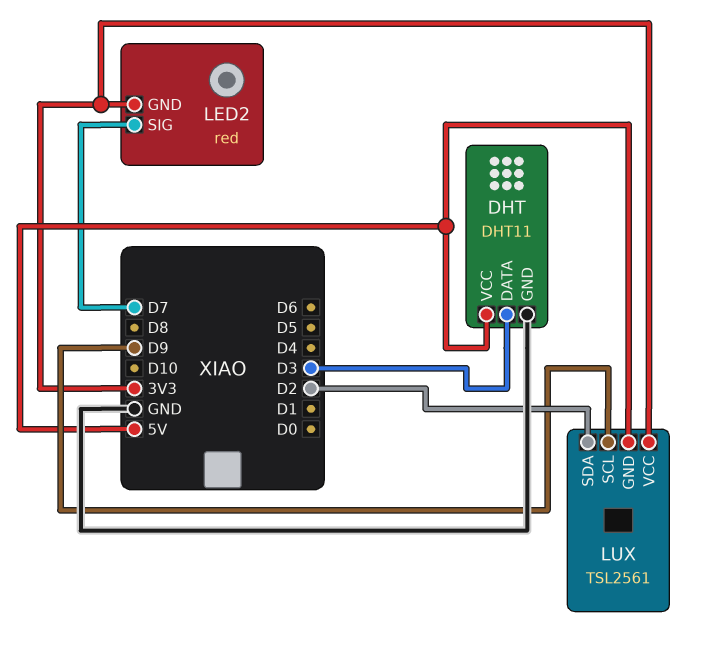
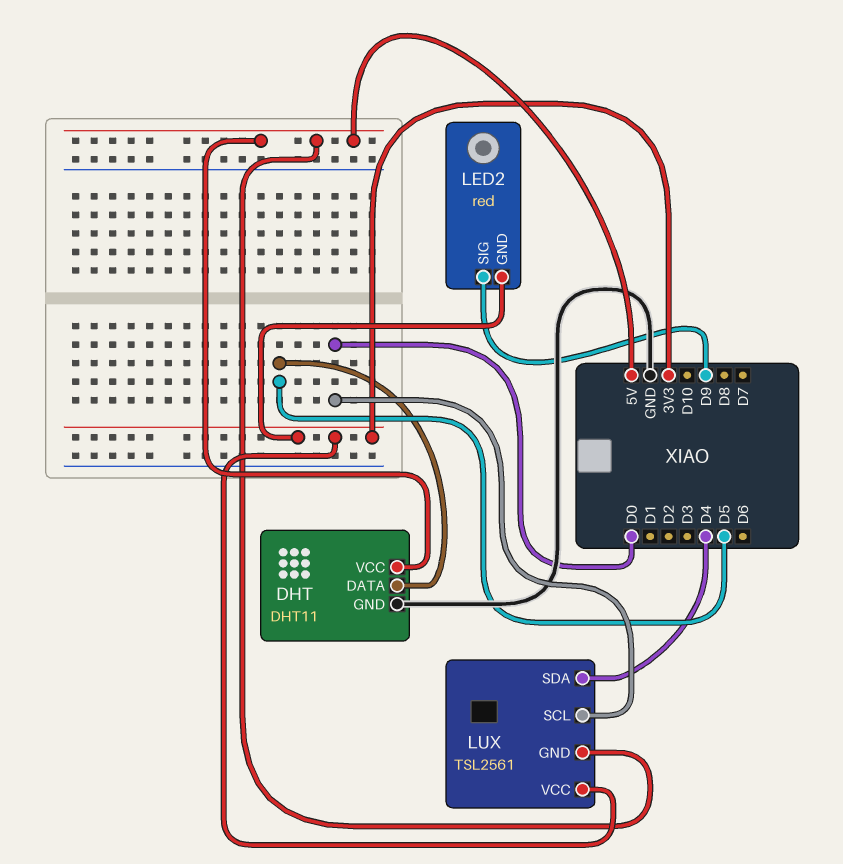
DHT pin DATA: D3 -> D5
LED2 pin SIG: D7 -> D9
LUX pin SCL: D9 -> D0
LUX pin SDA: D2 -> D4

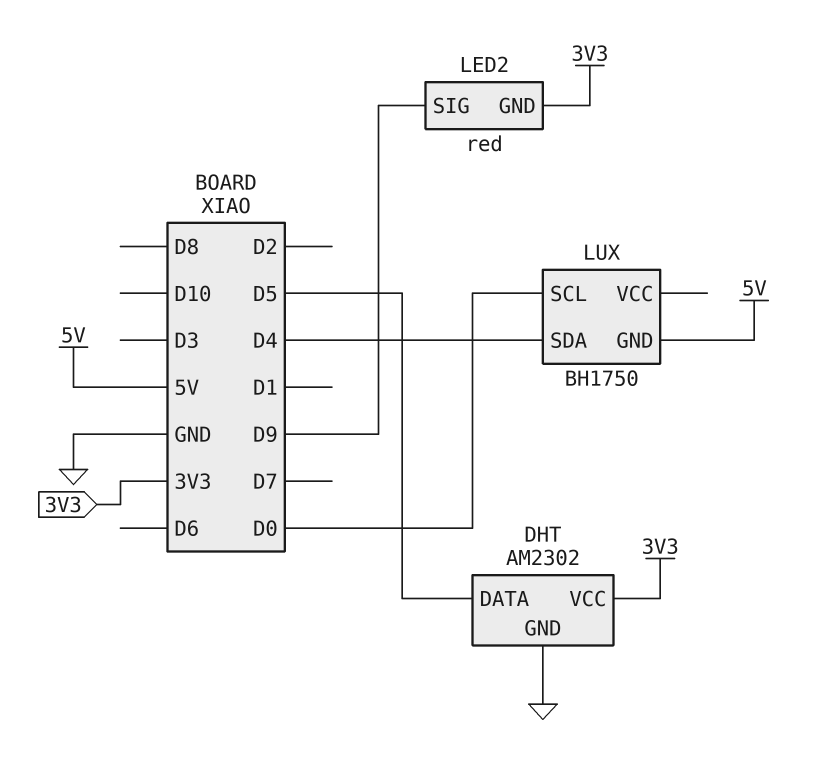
DHT: DHT11 -> AM2302
DHT pin VCC: 5V -> 3V3
LUX: TSL2561 -> BH1750
LUX pin VCC: 3V3 -> none

